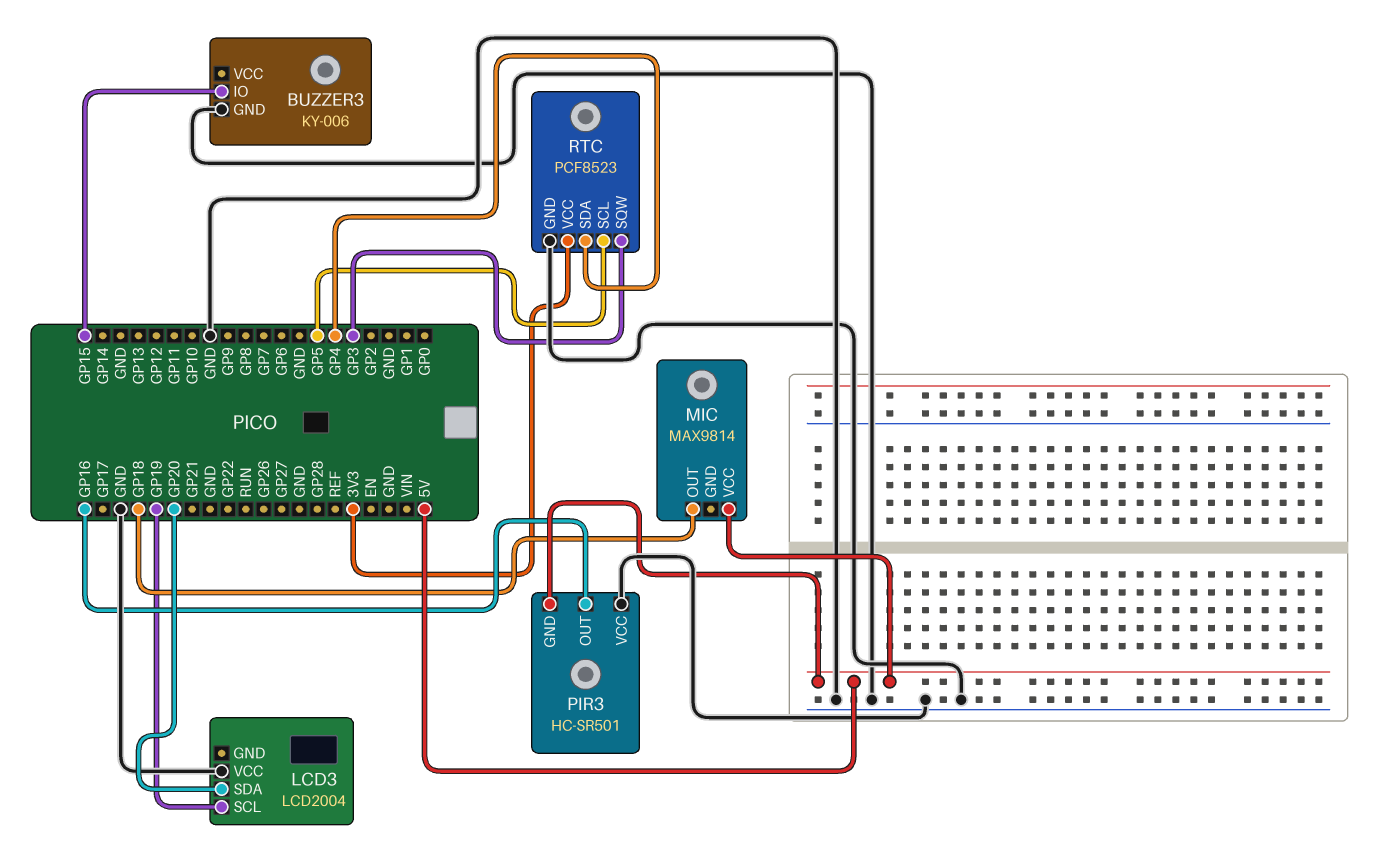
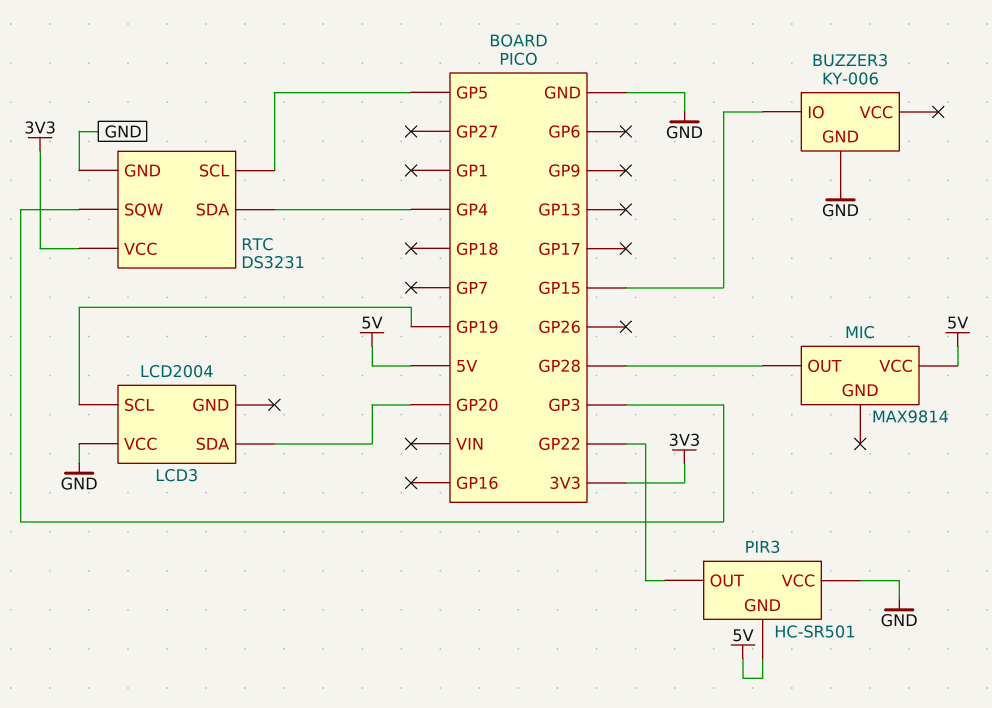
MIC pin OUT: GP18 -> GP28
PIR3 pin OUT: GP16 -> GP22
RTC: PCF8523 -> DS3231

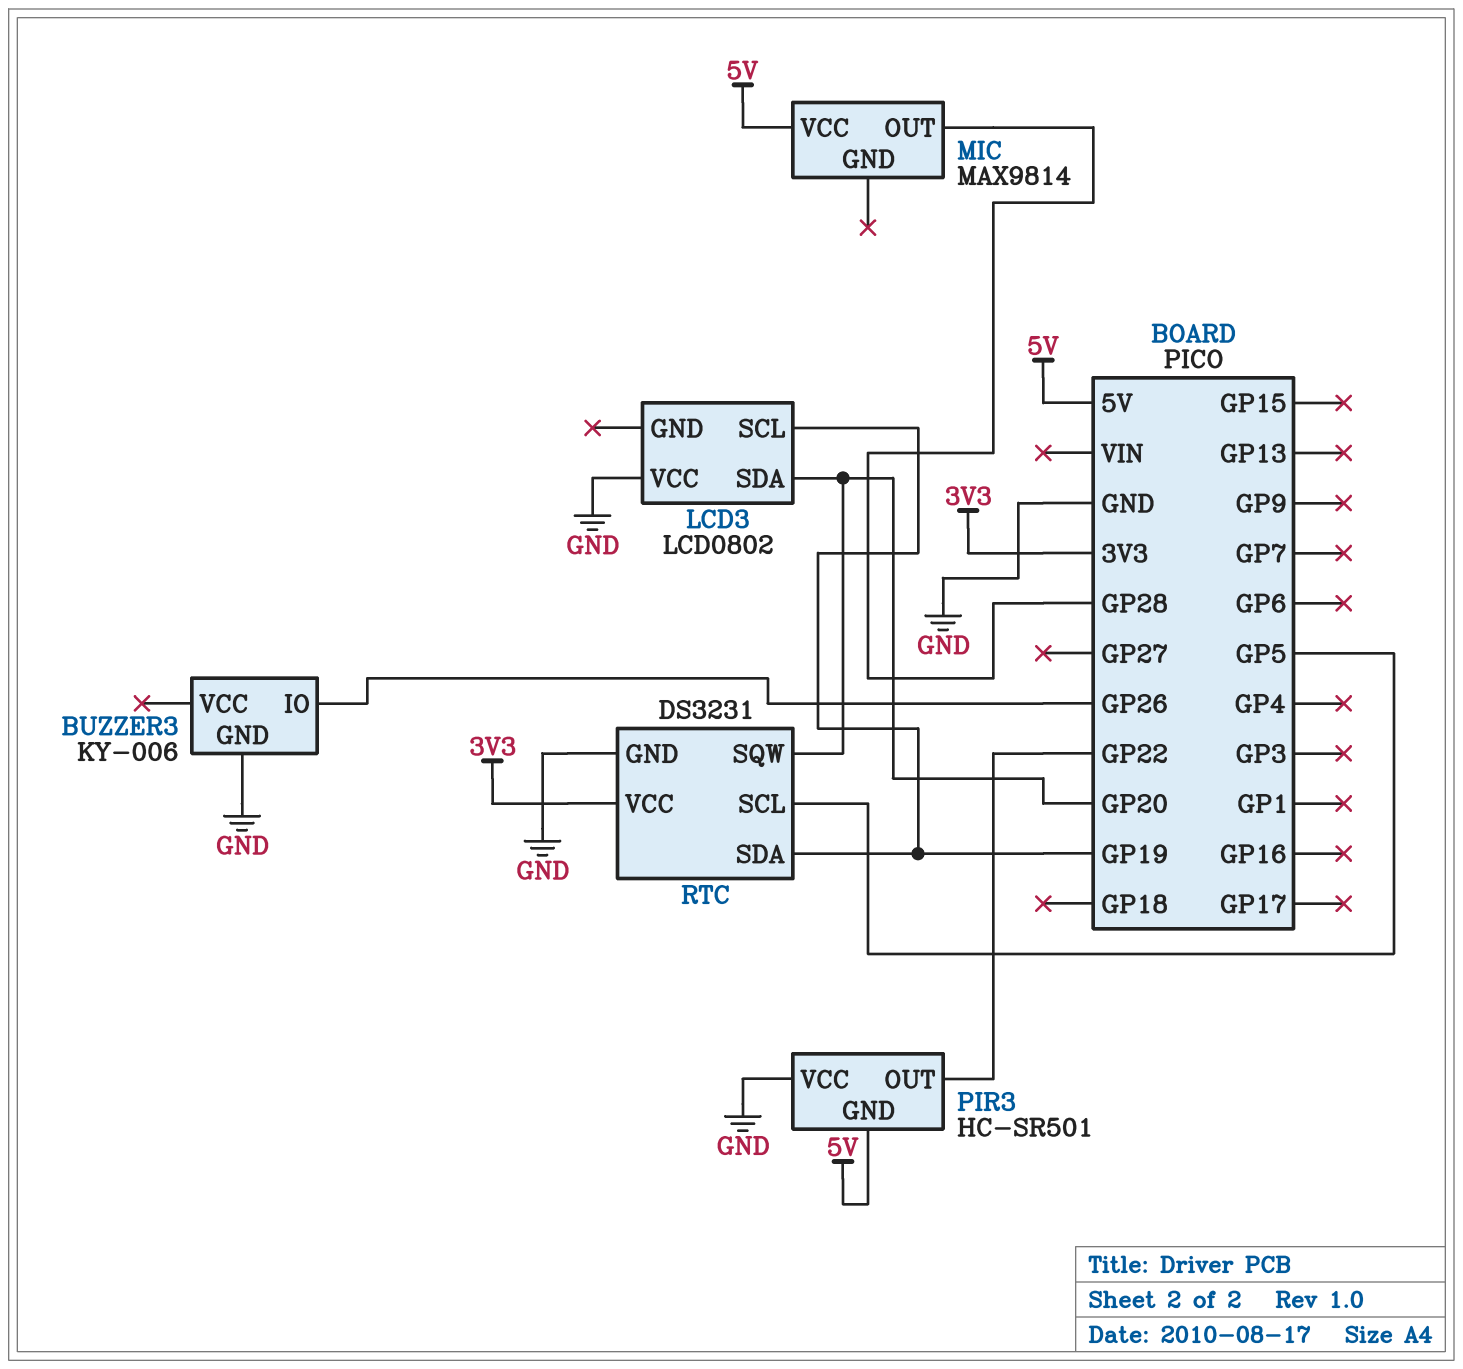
BUZZER3 pin IO: GP15 -> GP26
LCD3: LCD2004 -> LCD0802
RTC pin SDA: GP4 -> GP19
RTC pin SQW: GP3 -> GP20

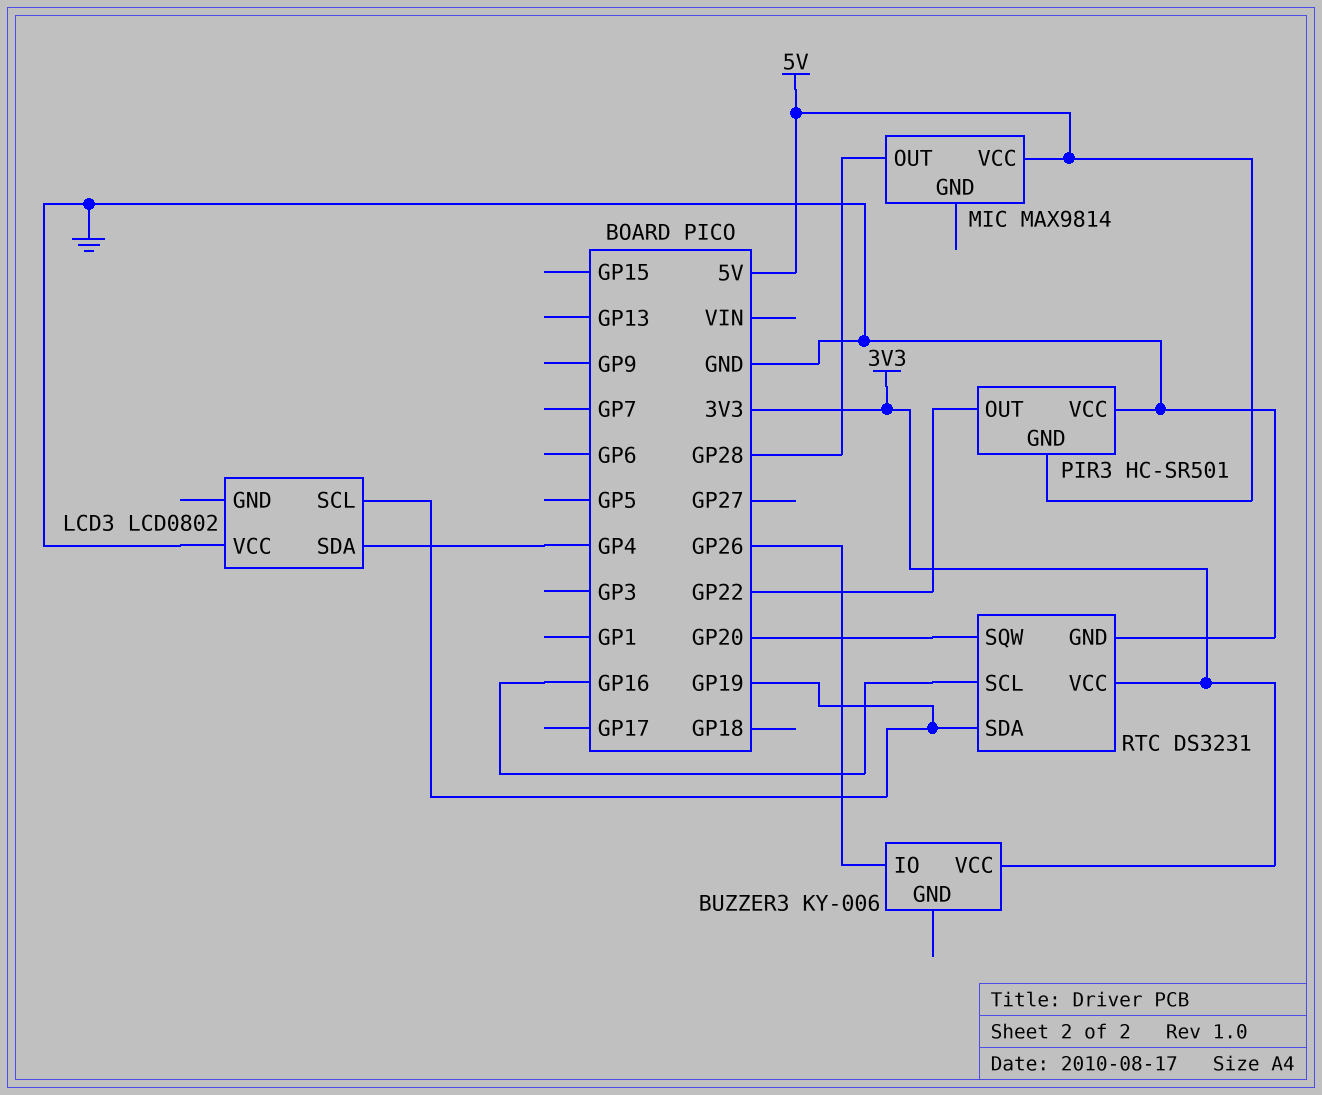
BUZZER3 pin GND: GND -> none
BUZZER3 pin VCC: none -> 3V3
LCD3 pin SDA: GP20 -> GP4
RTC pin SCL: GP5 -> GP16

